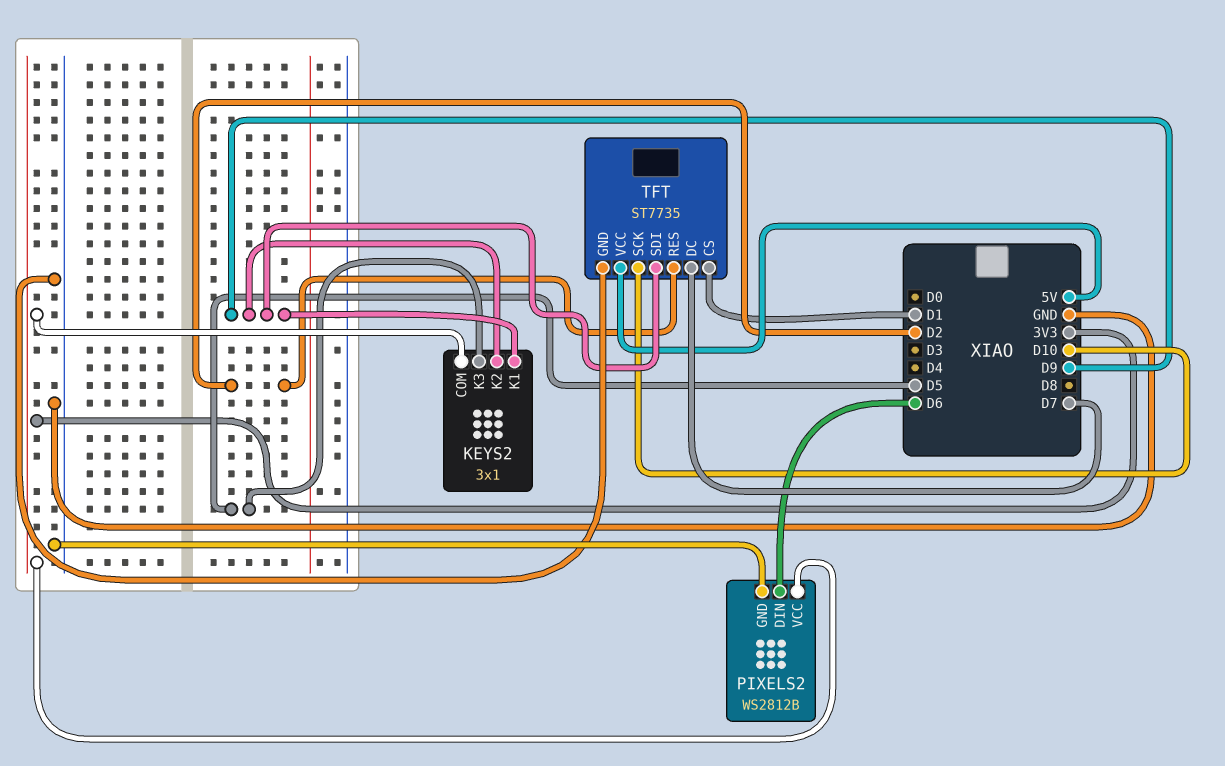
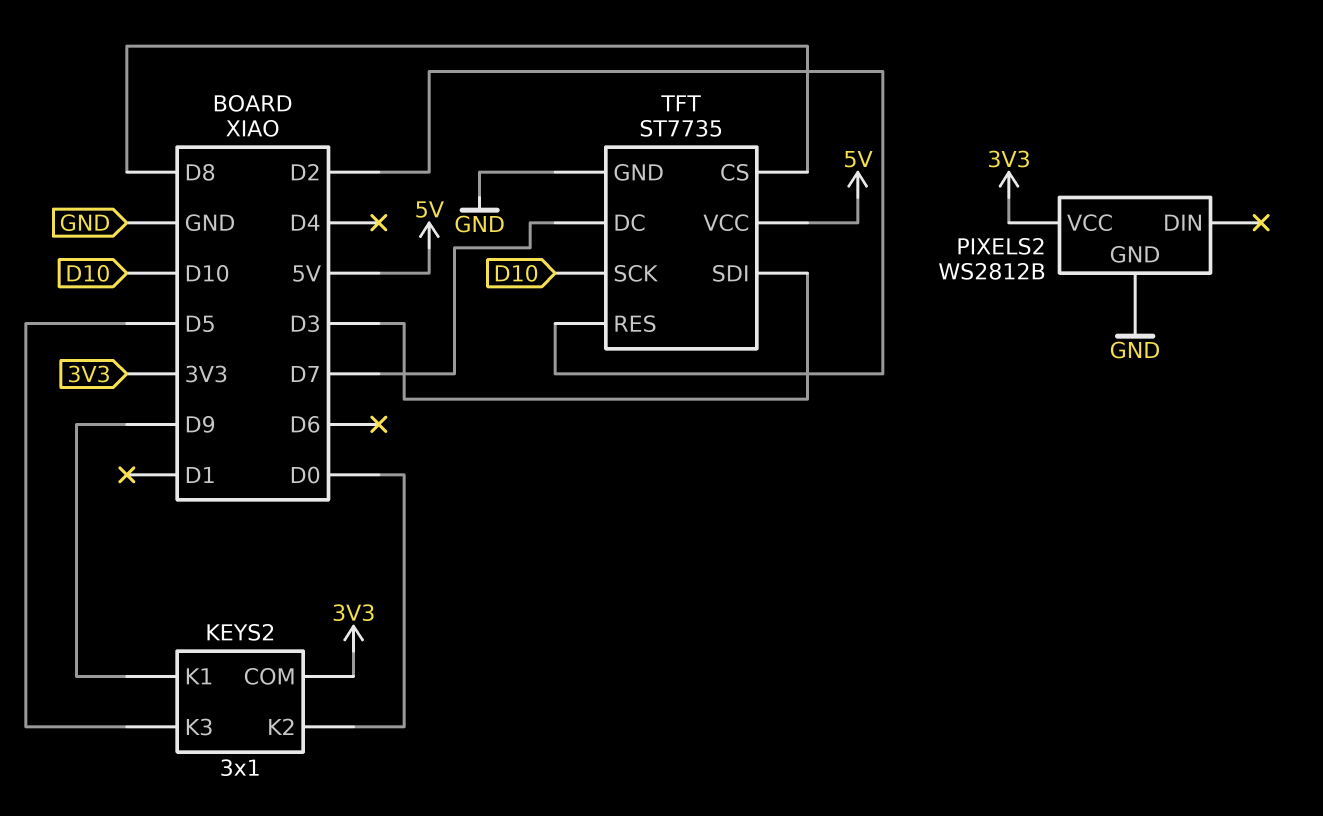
KEYS2 pin K2: D9 -> D0
PIXELS2 pin DIN: D6 -> none
TFT pin CS: D1 -> D8
TFT pin SDI: D9 -> D3

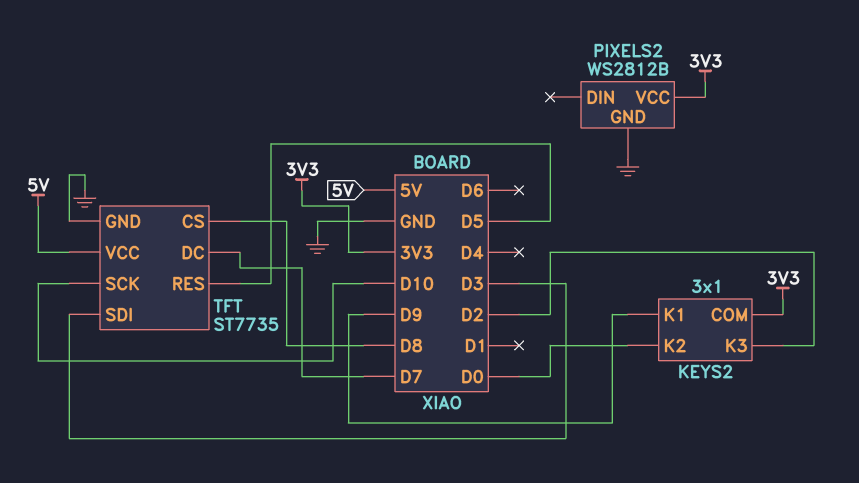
KEYS2 pin K3: D5 -> D2
TFT pin RES: D2 -> D5

